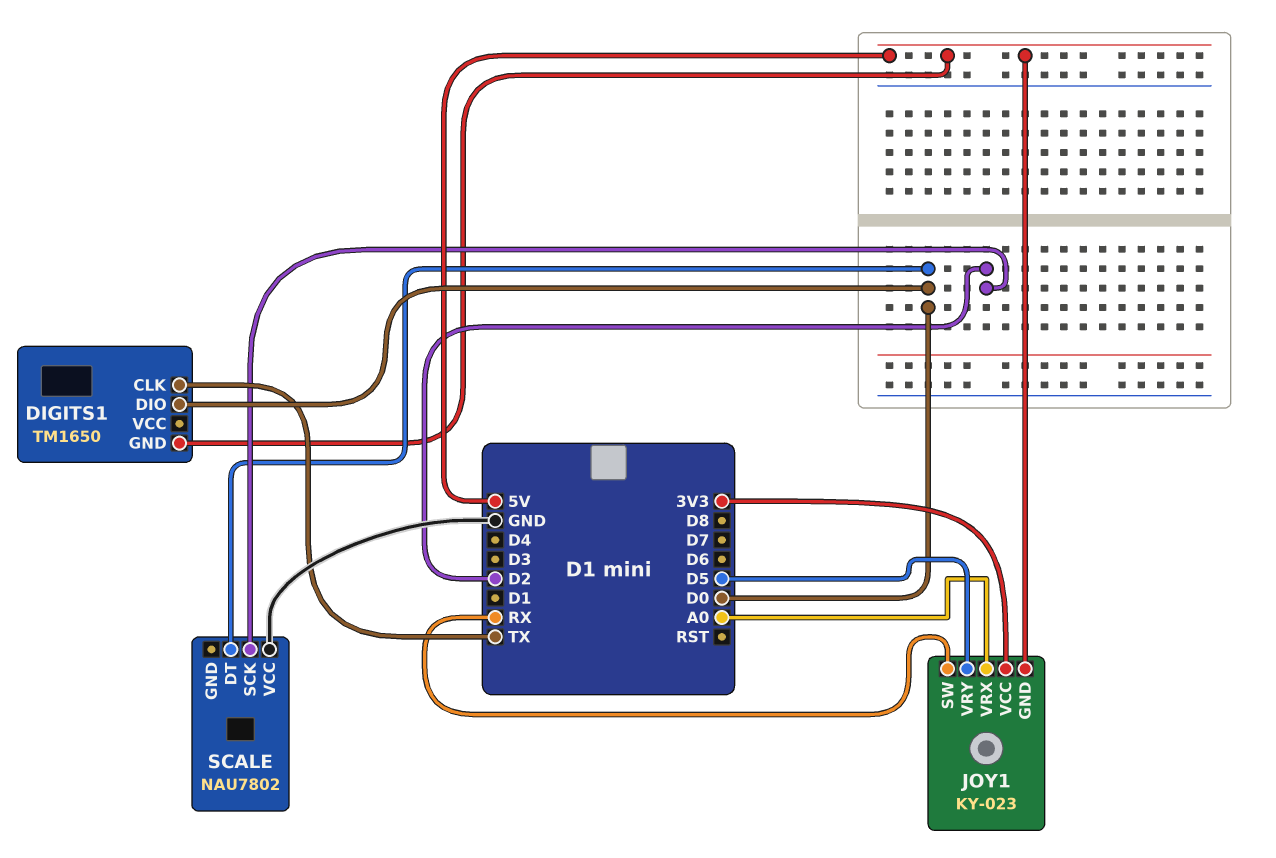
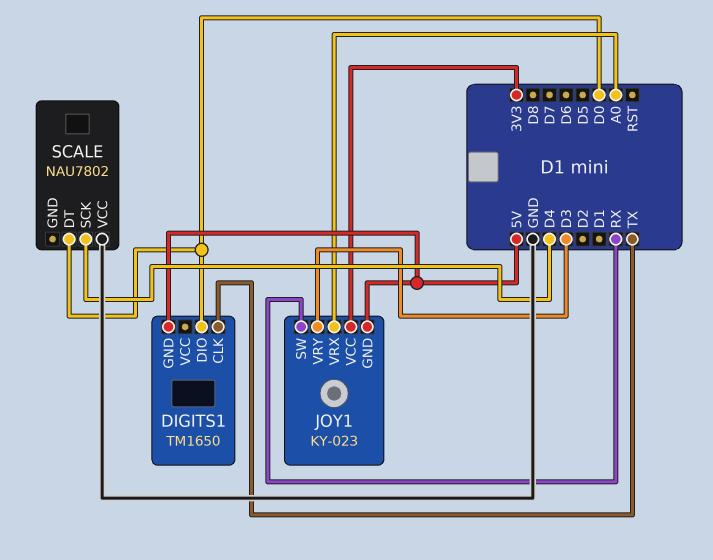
JOY1 pin VRY: D5 -> D3
SCALE pin SCK: D2 -> D4

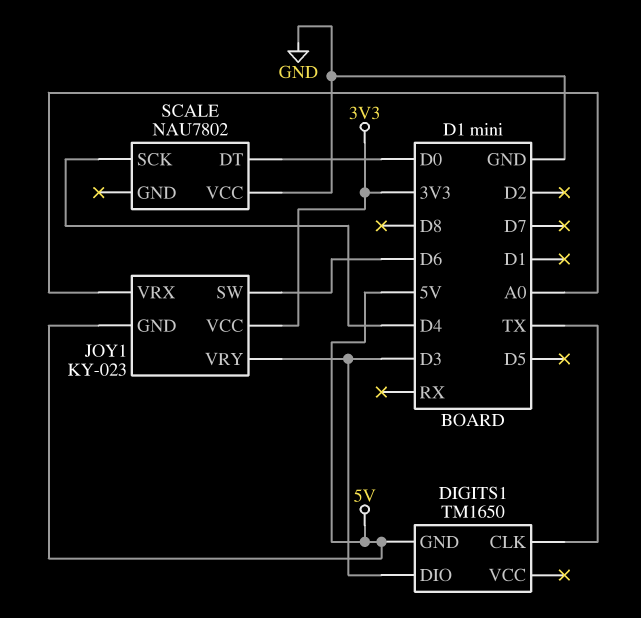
DIGITS1 pin DIO: D0 -> D3
JOY1 pin SW: RX -> D6

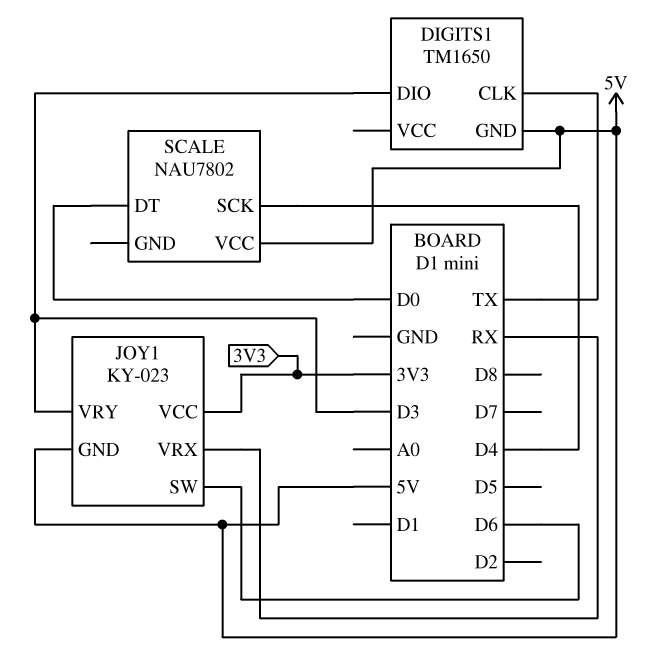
JOY1 pin VRX: A0 -> RX
SCALE pin VCC: GND -> 5V

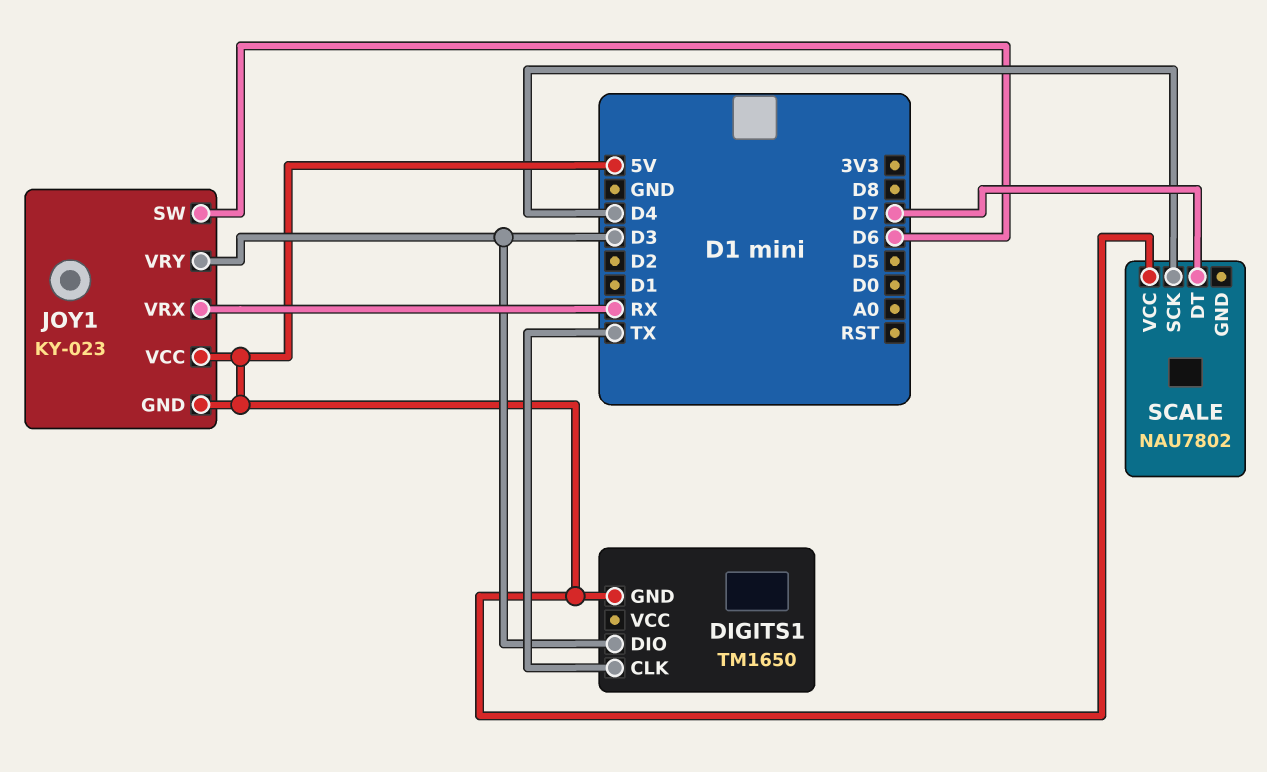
JOY1 pin VCC: 3V3 -> 5V
SCALE pin DT: D0 -> D7

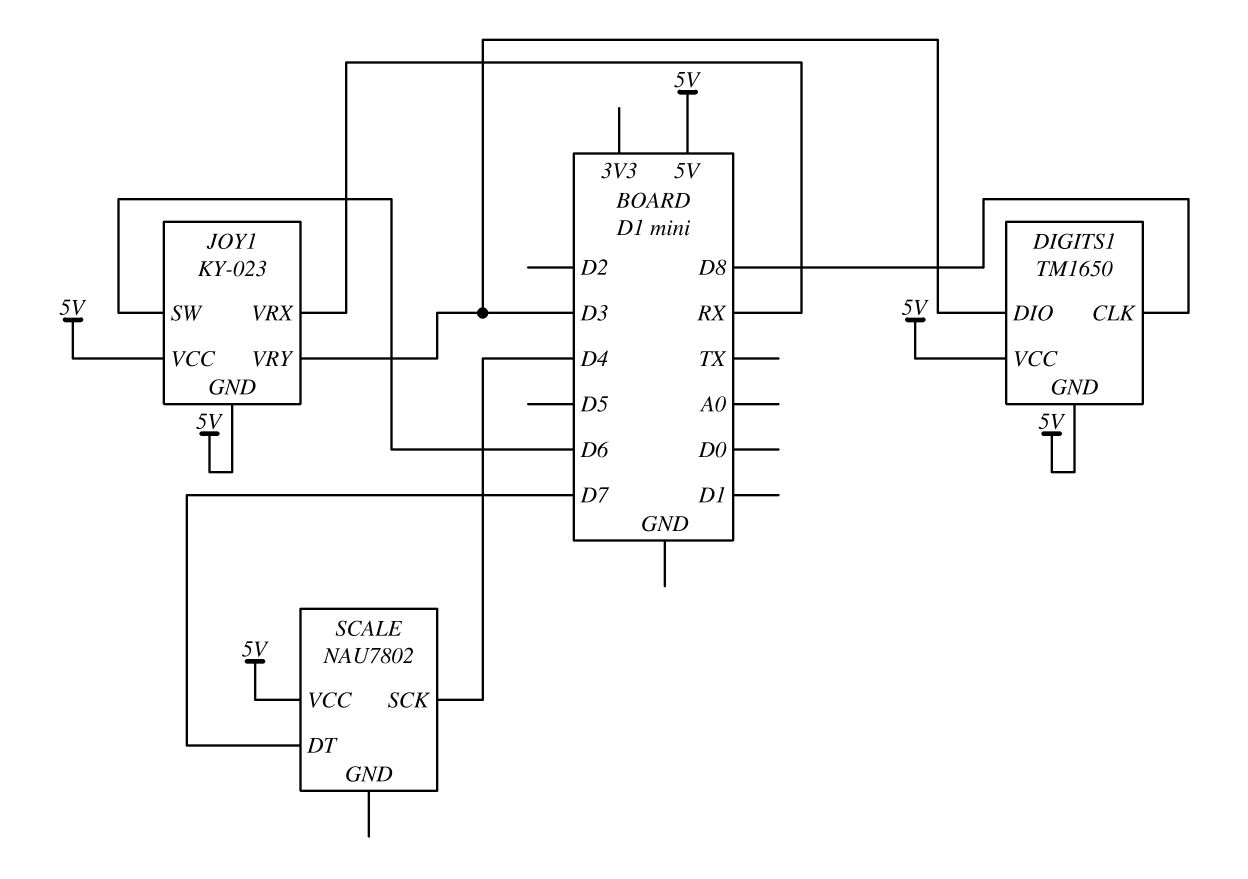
DIGITS1 pin CLK: TX -> D8
DIGITS1 pin VCC: none -> 5V

